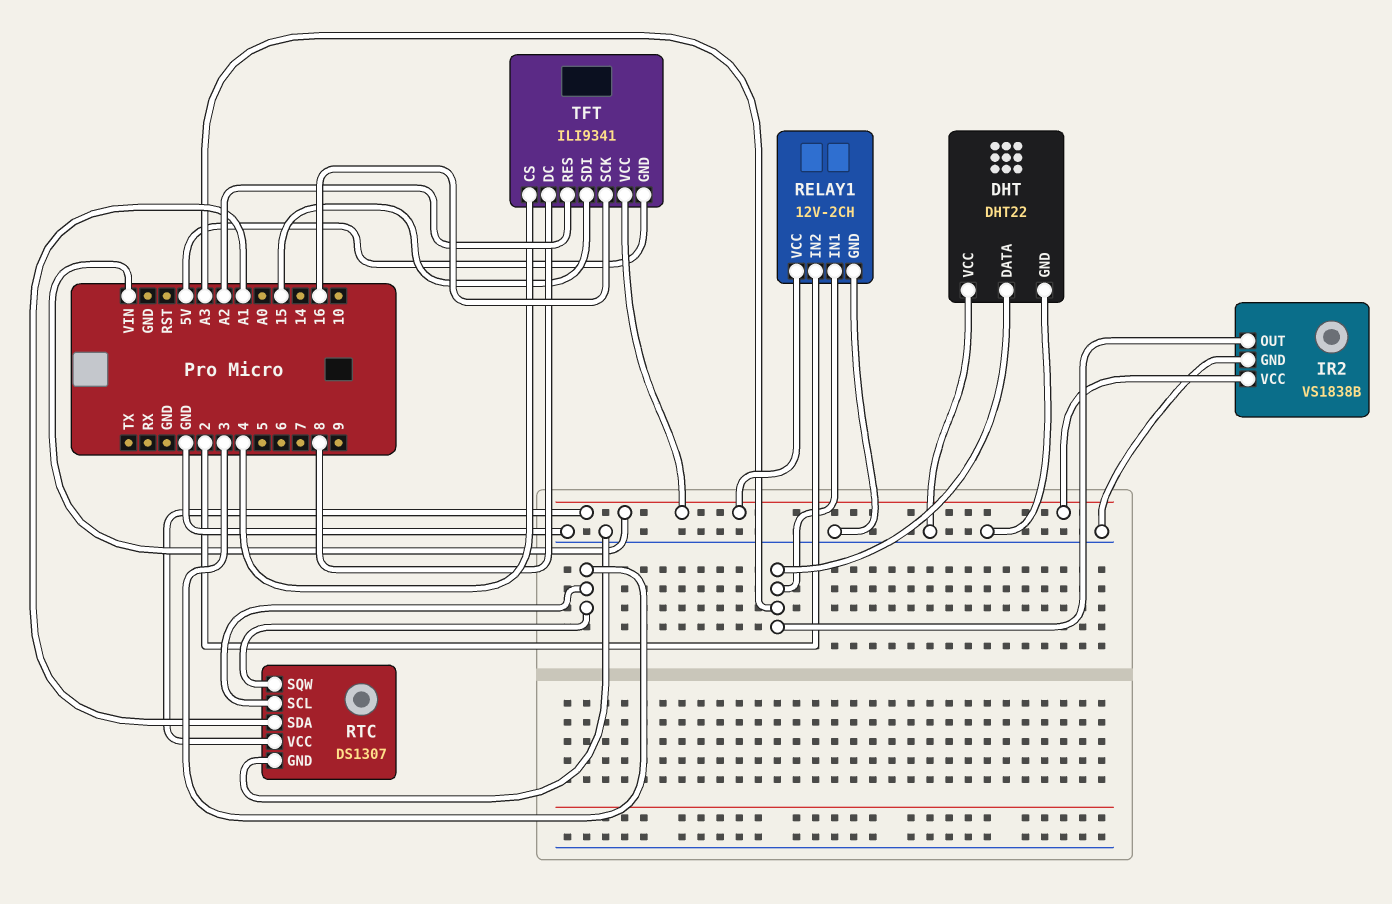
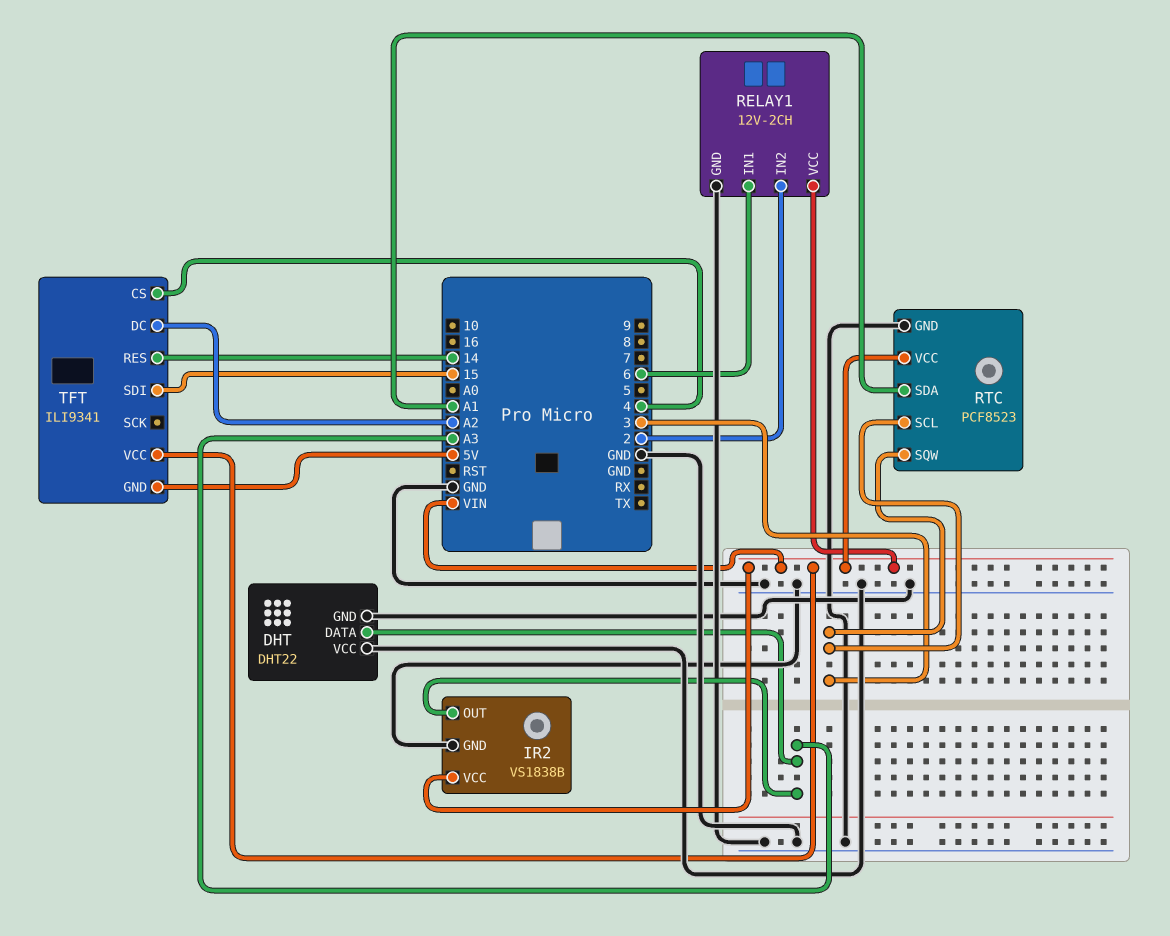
RELAY1 pin IN1: A3 -> 6
RTC: DS1307 -> PCF8523
TFT pin DC: 8 -> A2
TFT pin RES: A2 -> 14
TFT pin SCK: 16 -> none

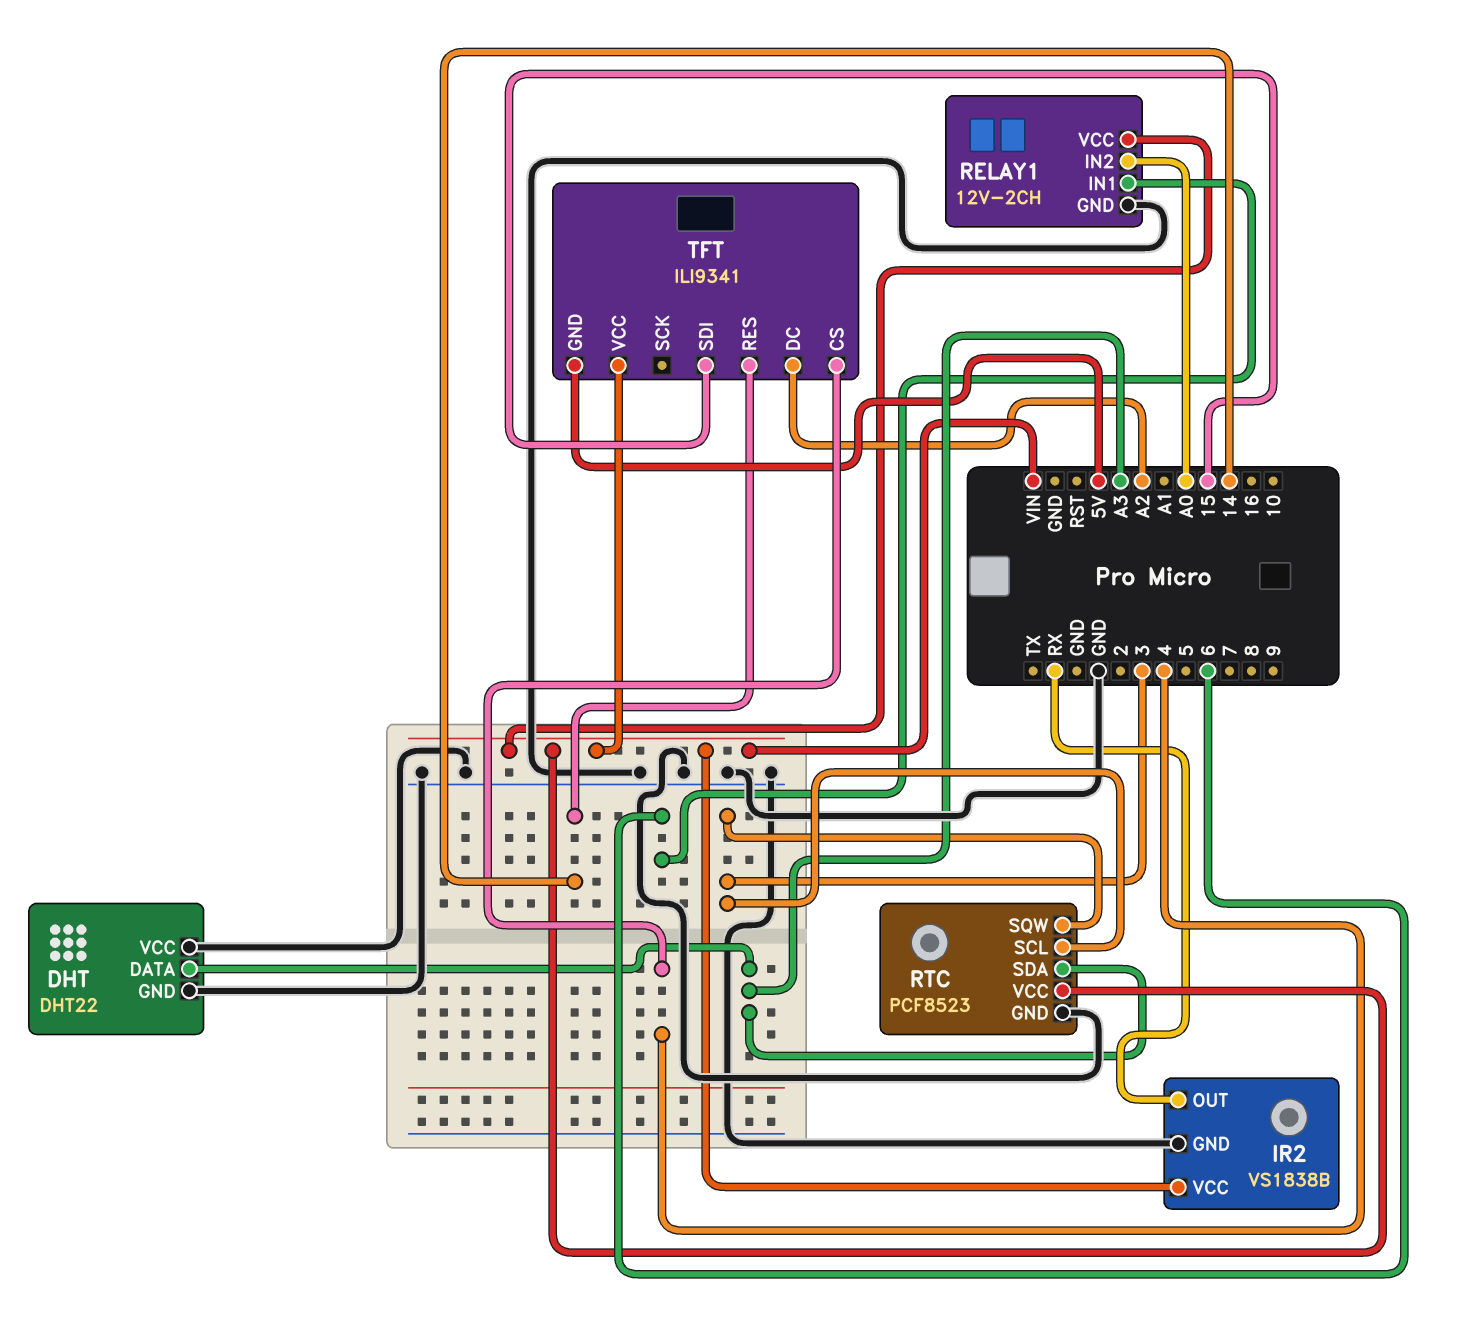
IR2 pin OUT: A3 -> RX
RELAY1 pin IN2: 2 -> A0
RTC pin SDA: A1 -> A3

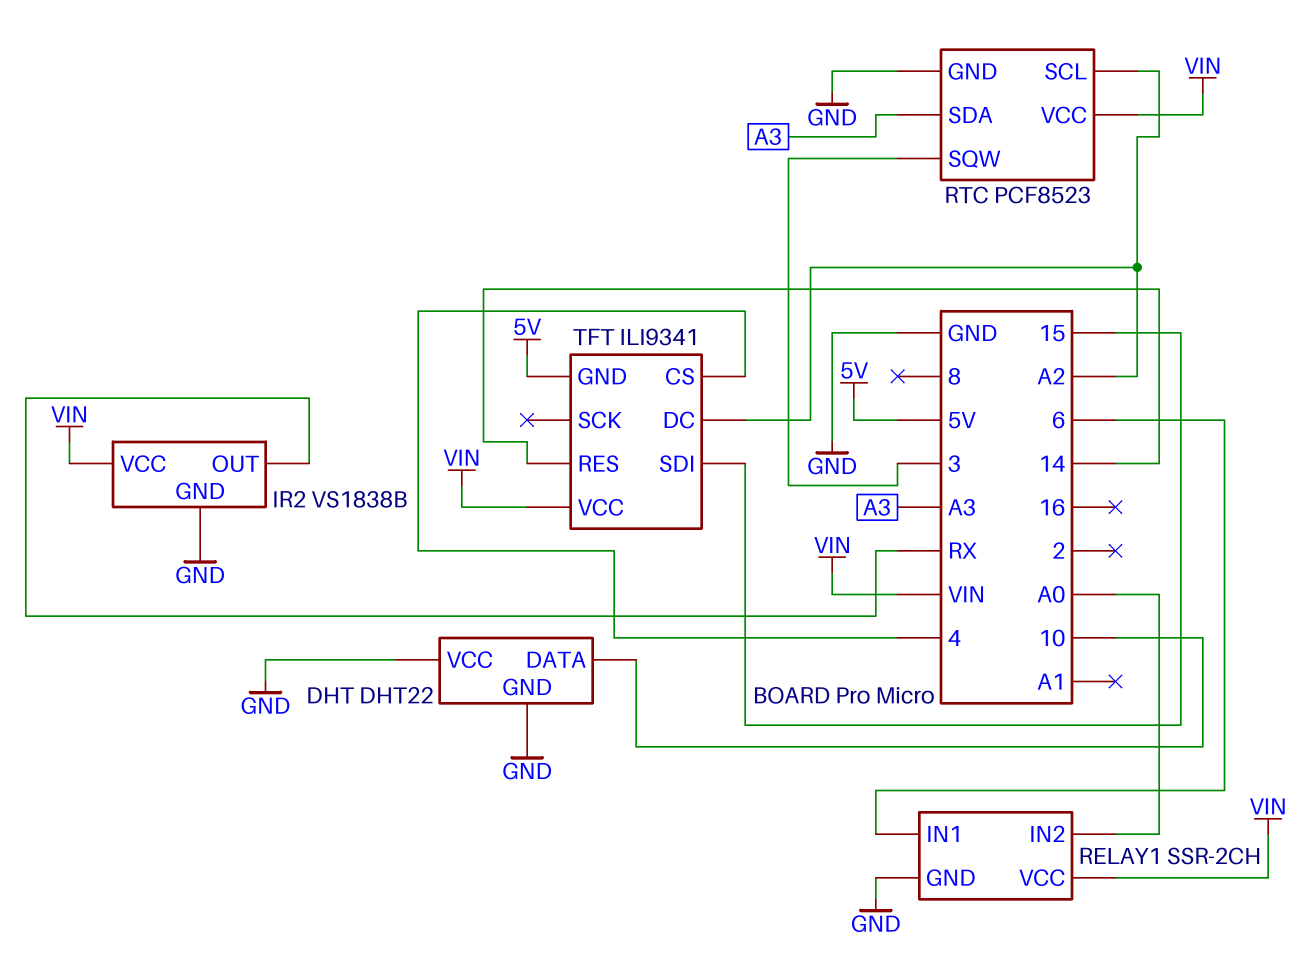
DHT pin DATA: A3 -> 10
RELAY1: 12V-2CH -> SSR-2CH
RTC pin SCL: 3 -> A2

